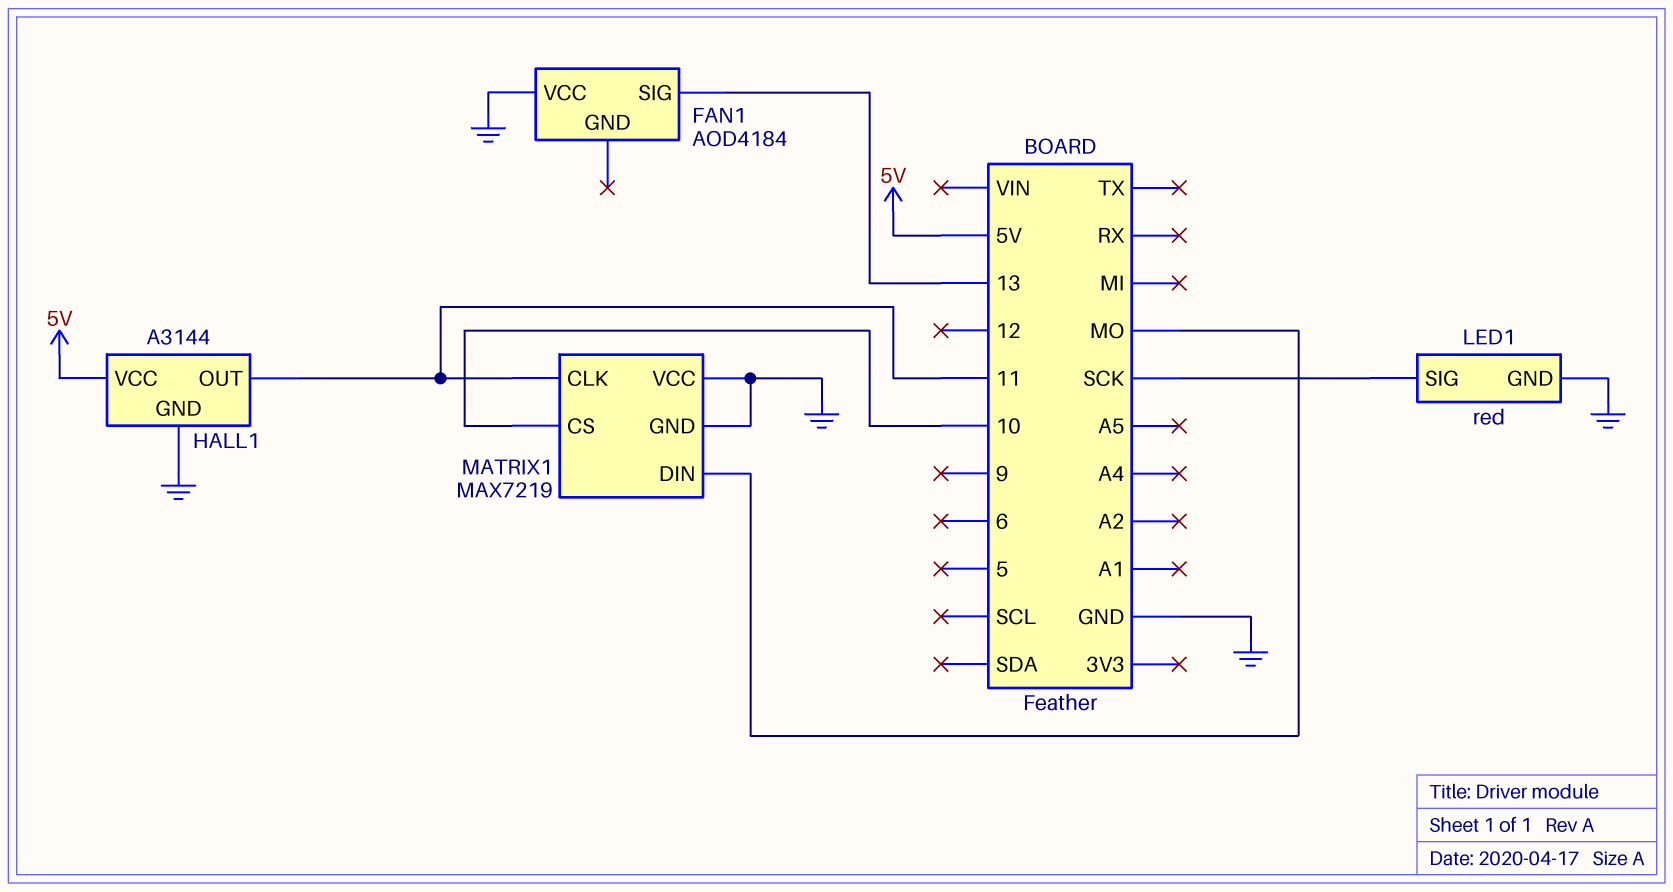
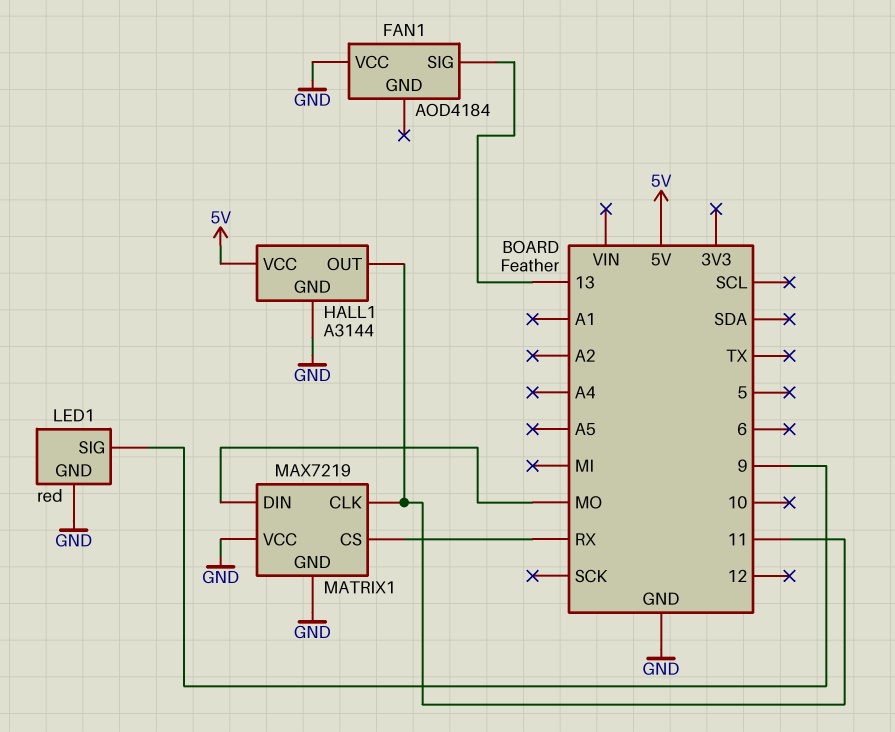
LED1 pin SIG: SCK -> 9
MATRIX1 pin CS: 10 -> RX

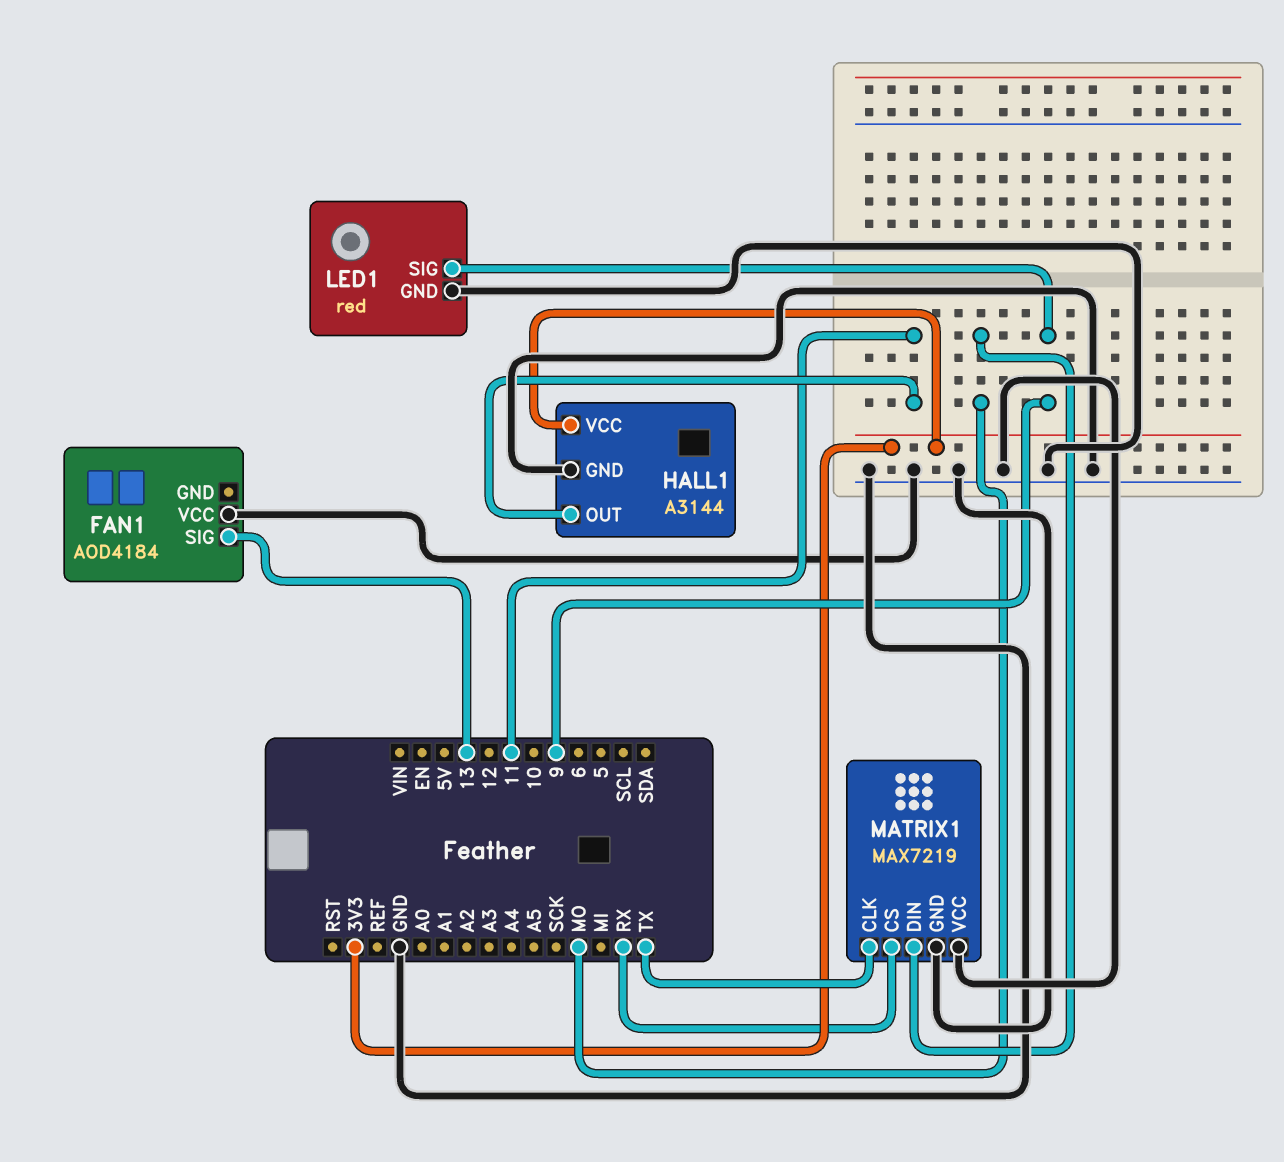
HALL1 pin VCC: 5V -> 3V3
MATRIX1 pin CLK: 11 -> TX

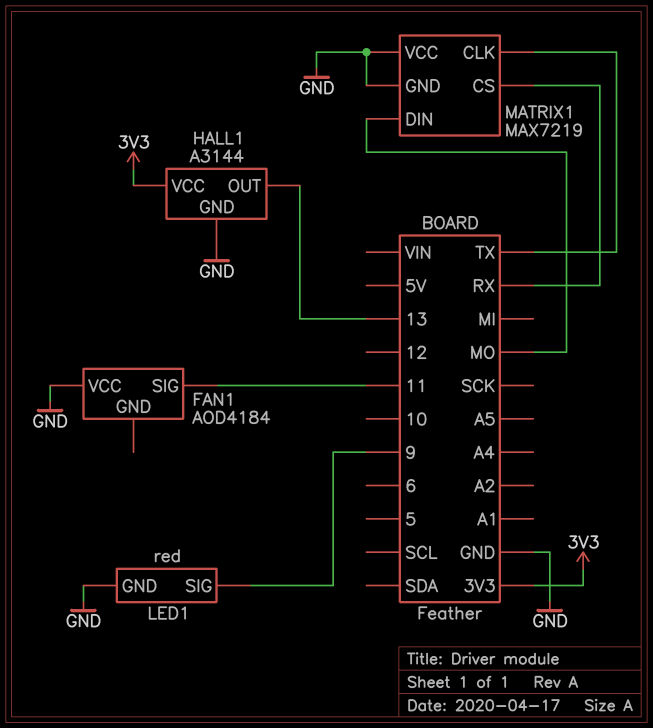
FAN1 pin SIG: 13 -> 11
HALL1 pin OUT: 11 -> 13

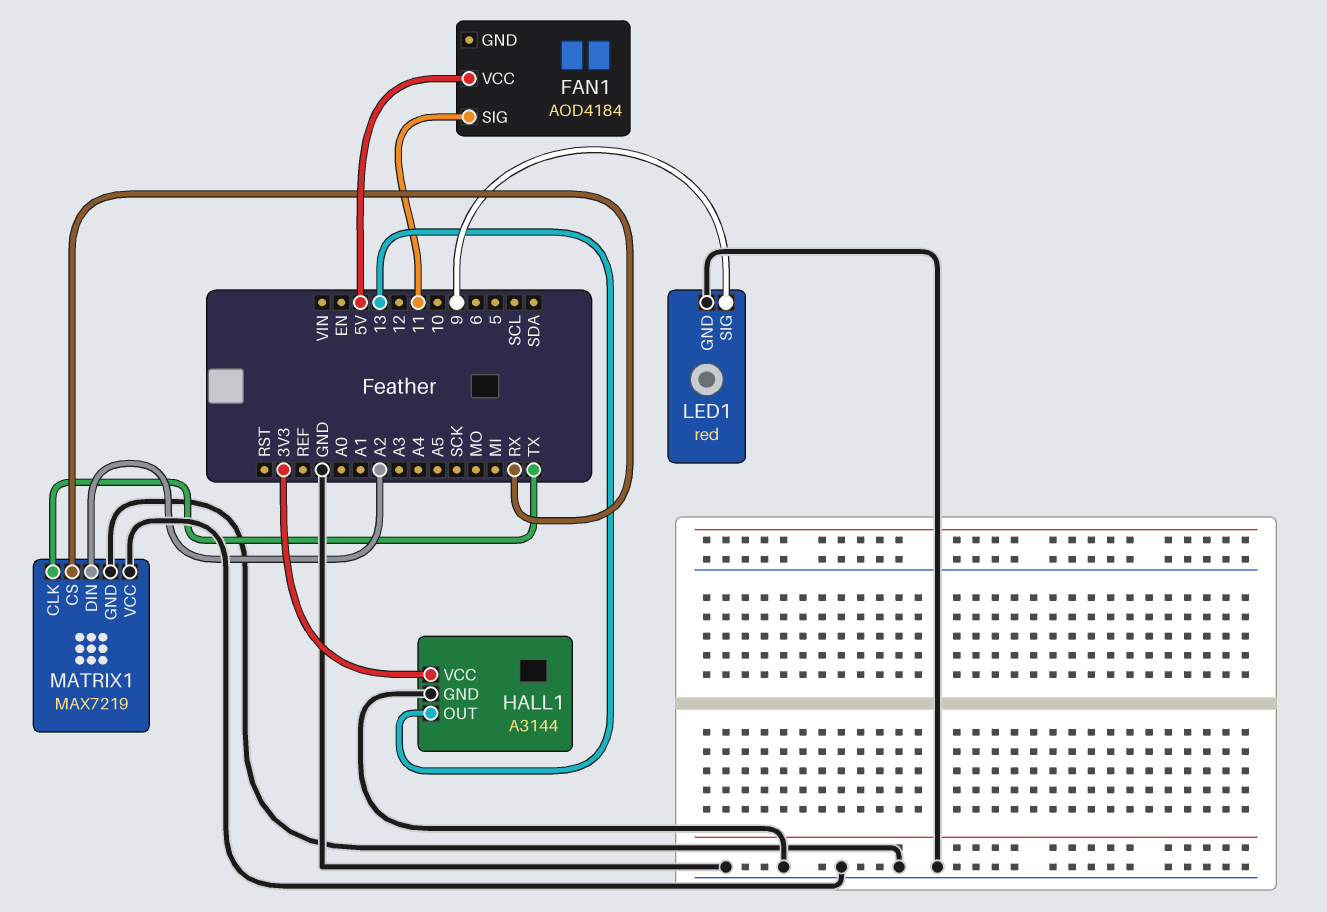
FAN1 pin VCC: GND -> 5V
MATRIX1 pin DIN: MO -> A2

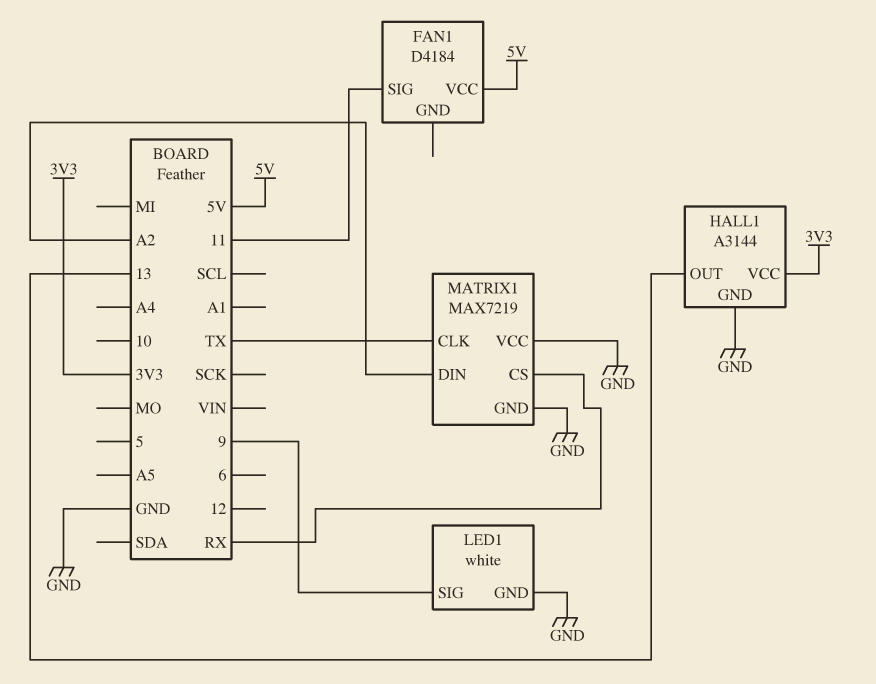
FAN1: AOD4184 -> D4184
LED1: red -> white

